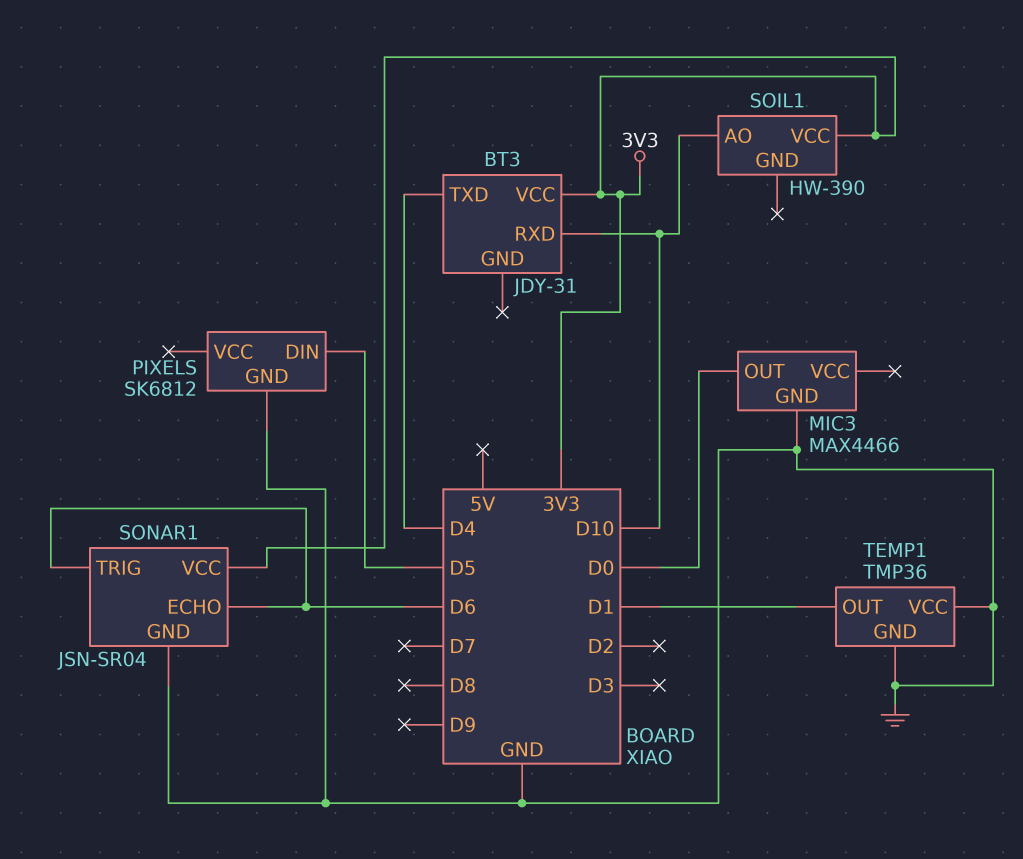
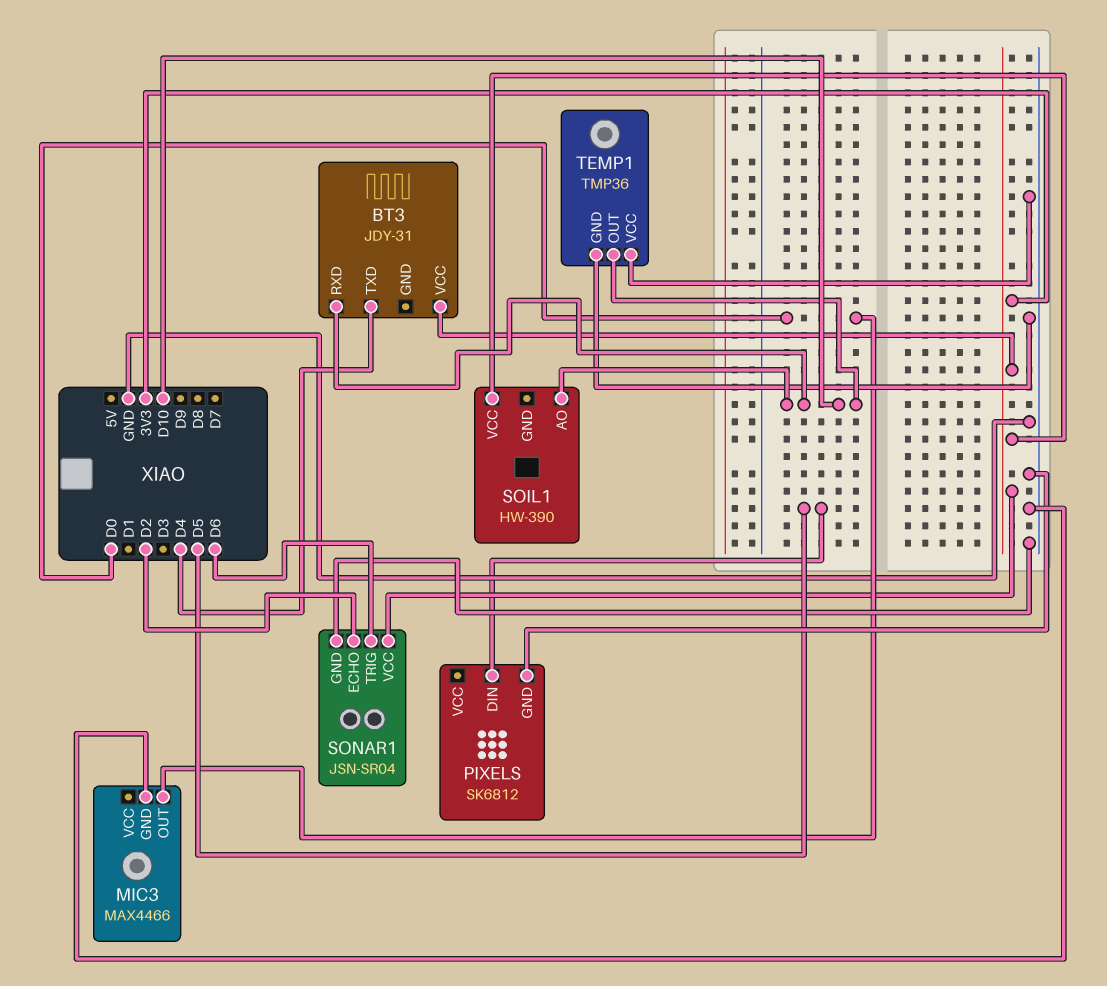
SONAR1 pin ECHO: D6 -> D2
TEMP1 pin OUT: D1 -> D10

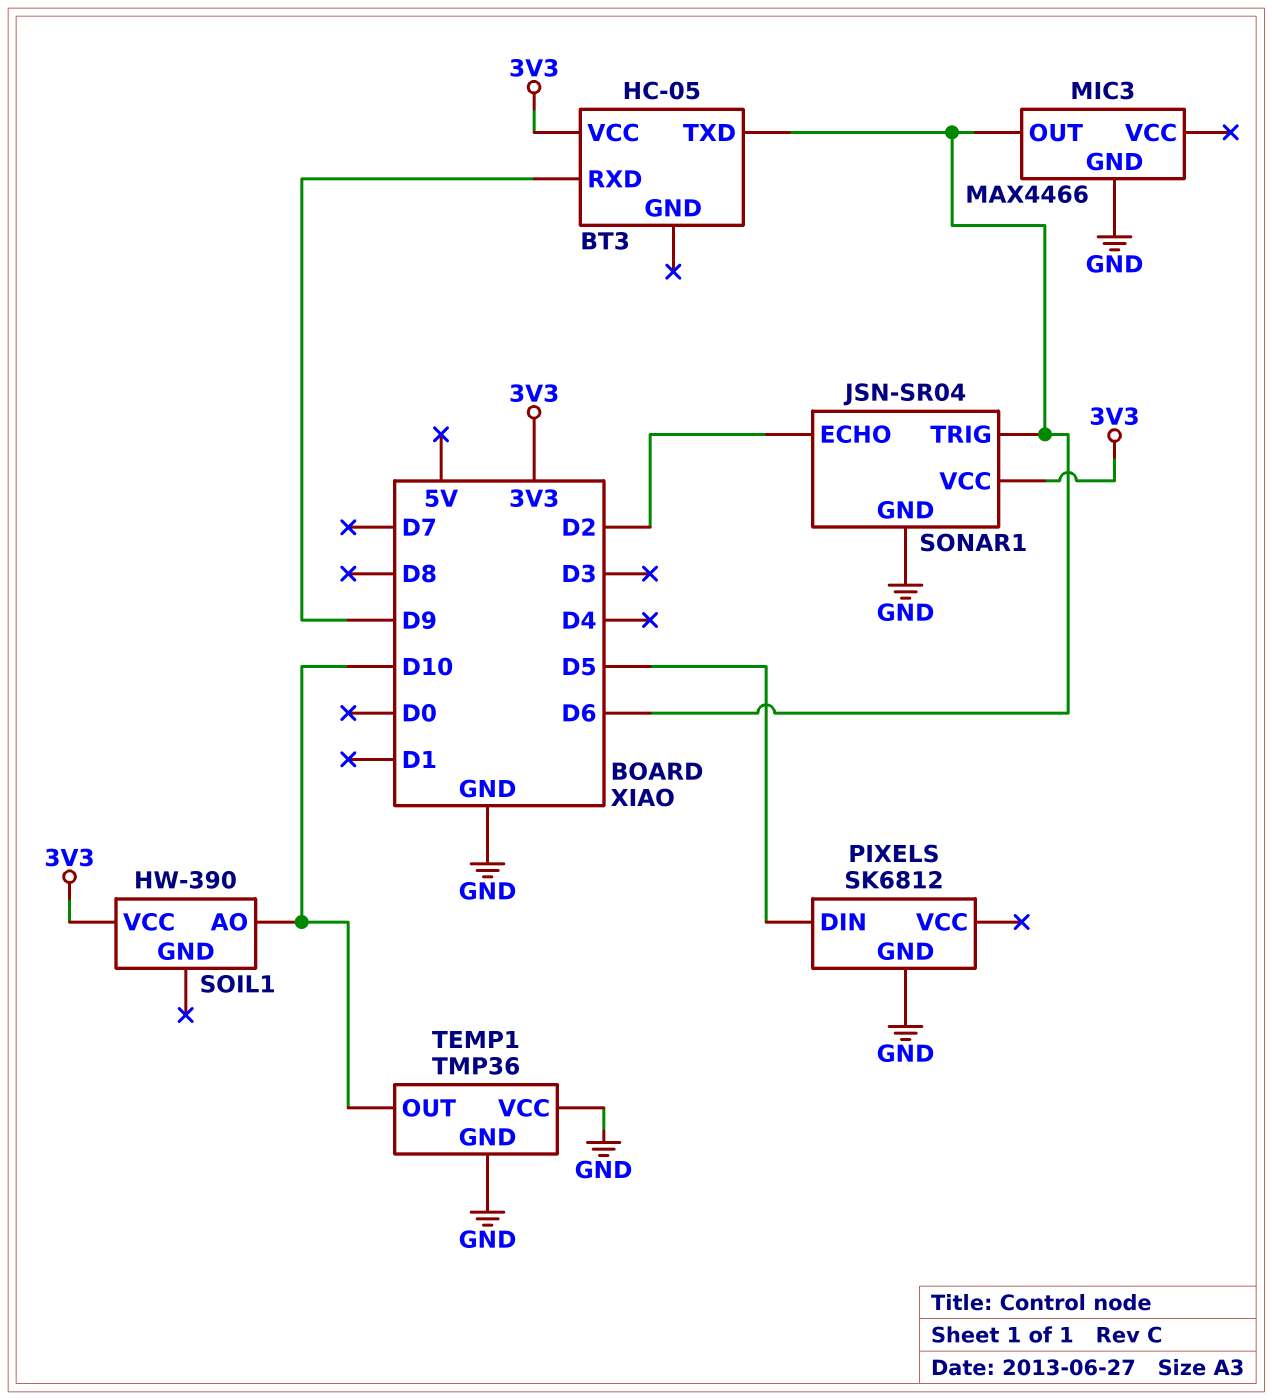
BT3: JDY-31 -> HC-05
BT3 pin RXD: D10 -> D9
BT3 pin TXD: D4 -> D6
MIC3 pin OUT: D0 -> D6

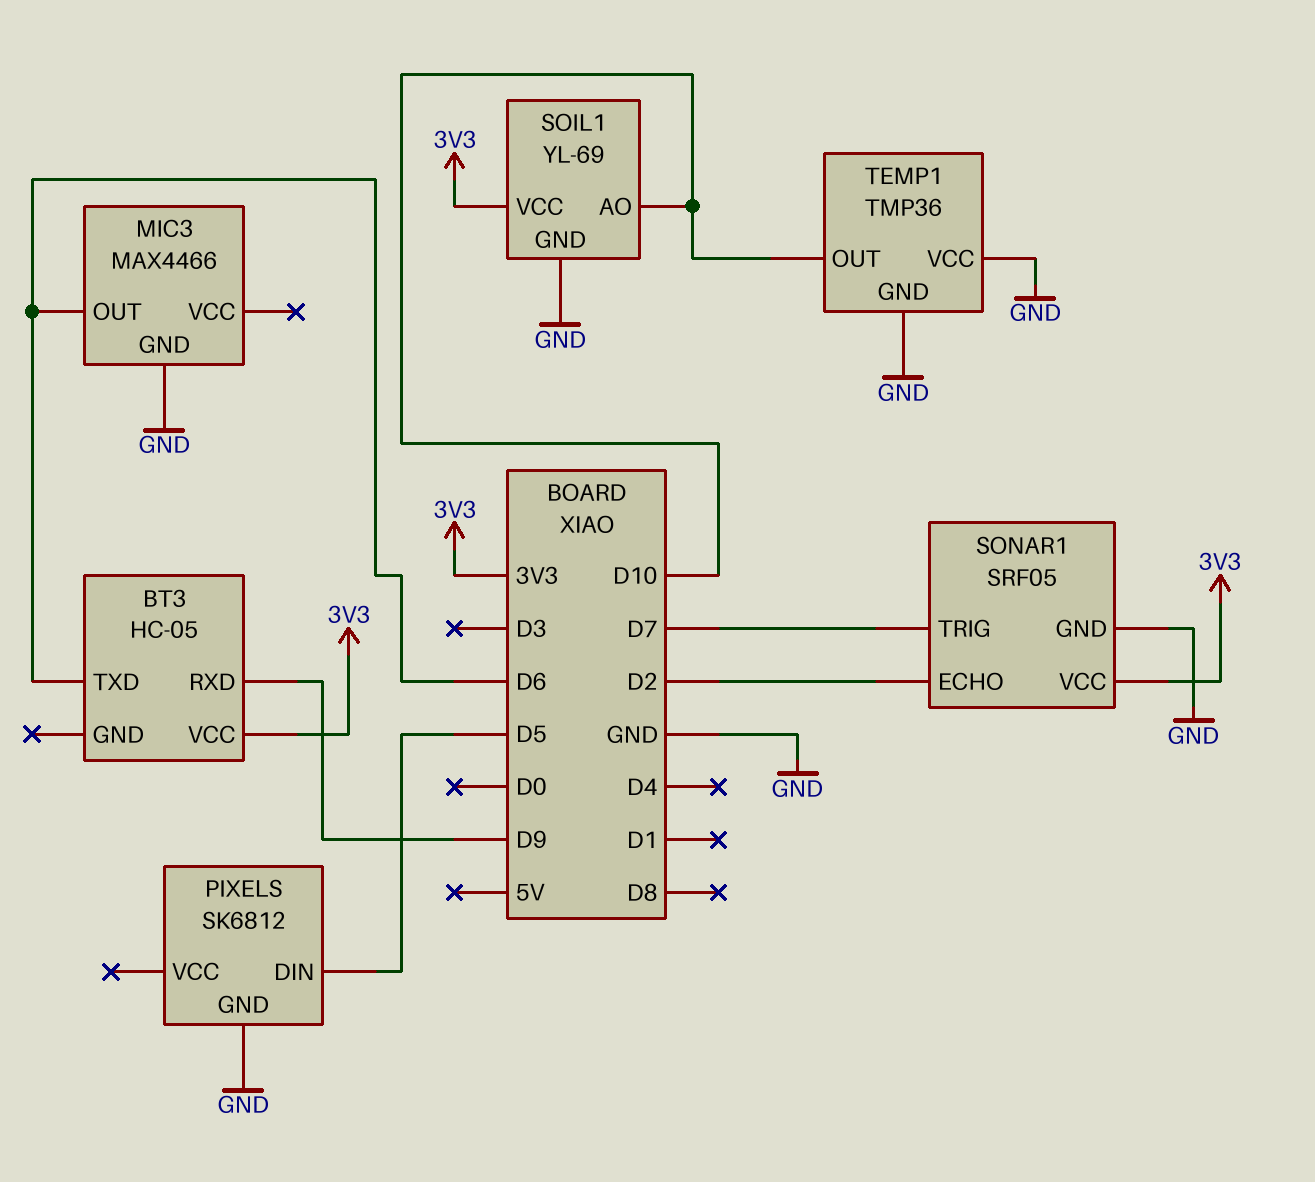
SOIL1: HW-390 -> YL-69
SOIL1 pin GND: none -> GND
SONAR1: JSN-SR04 -> SRF05
SONAR1 pin TRIG: D6 -> D7

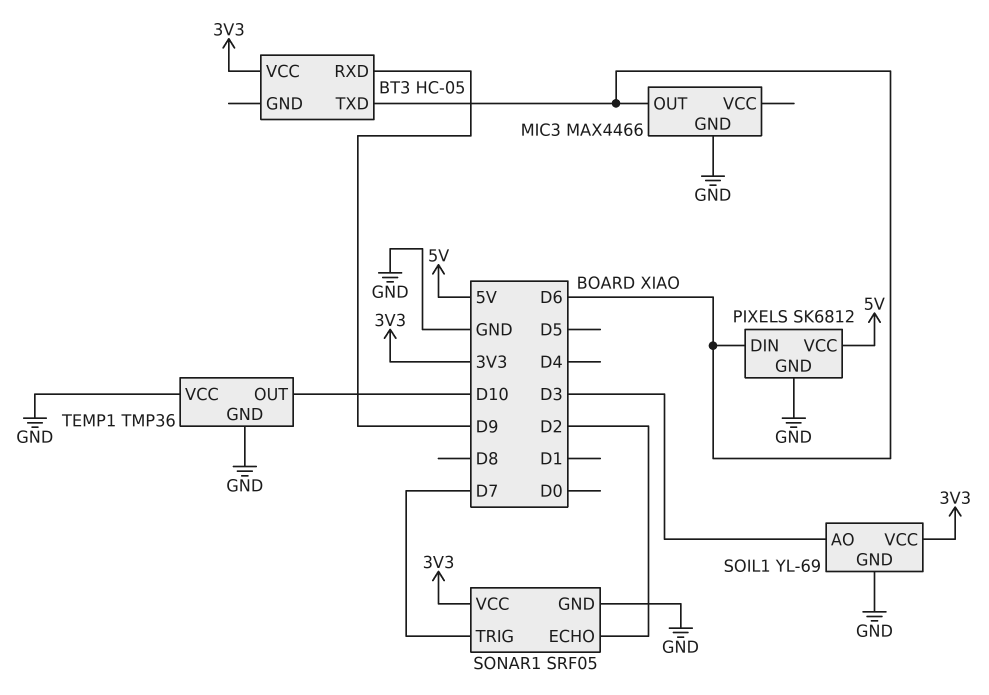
PIXELS pin DIN: D5 -> D6
PIXELS pin VCC: none -> 5V
SOIL1 pin AO: D10 -> D3

